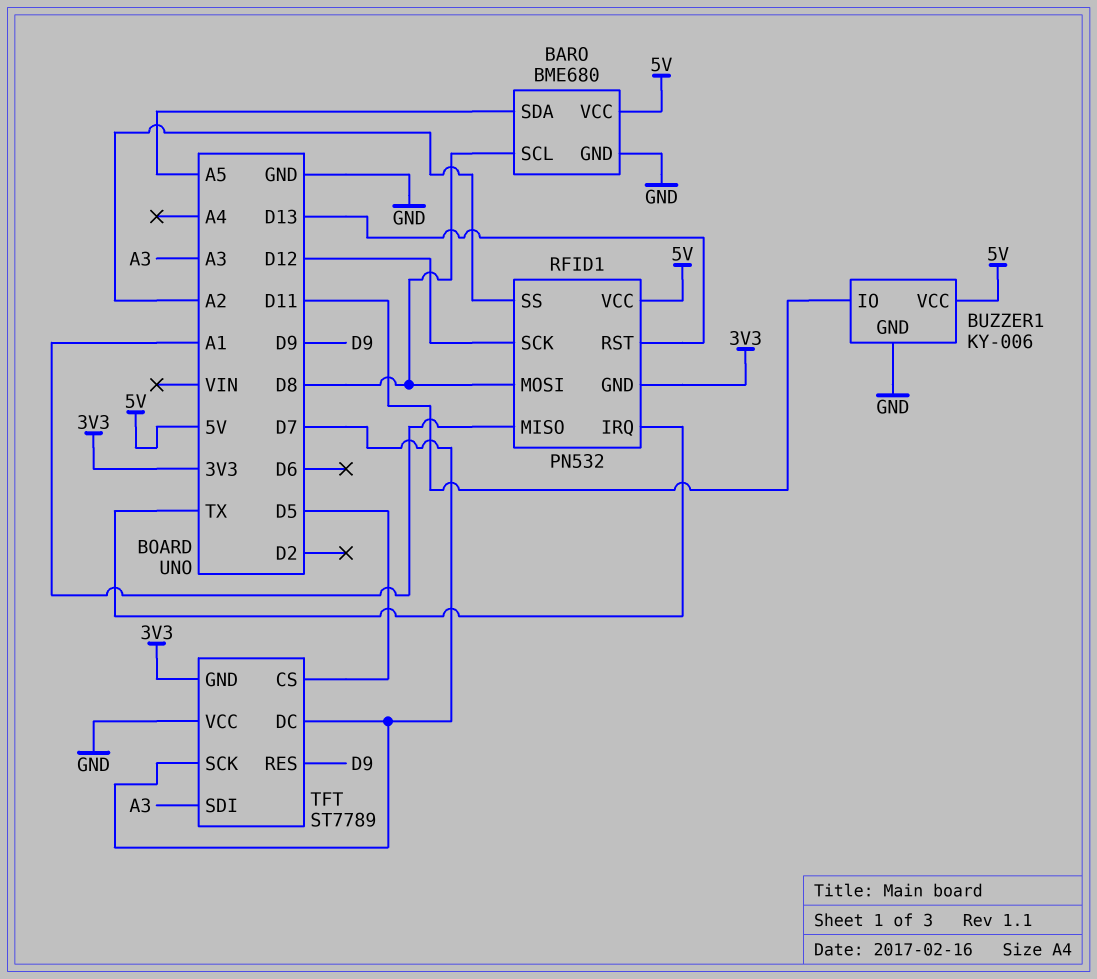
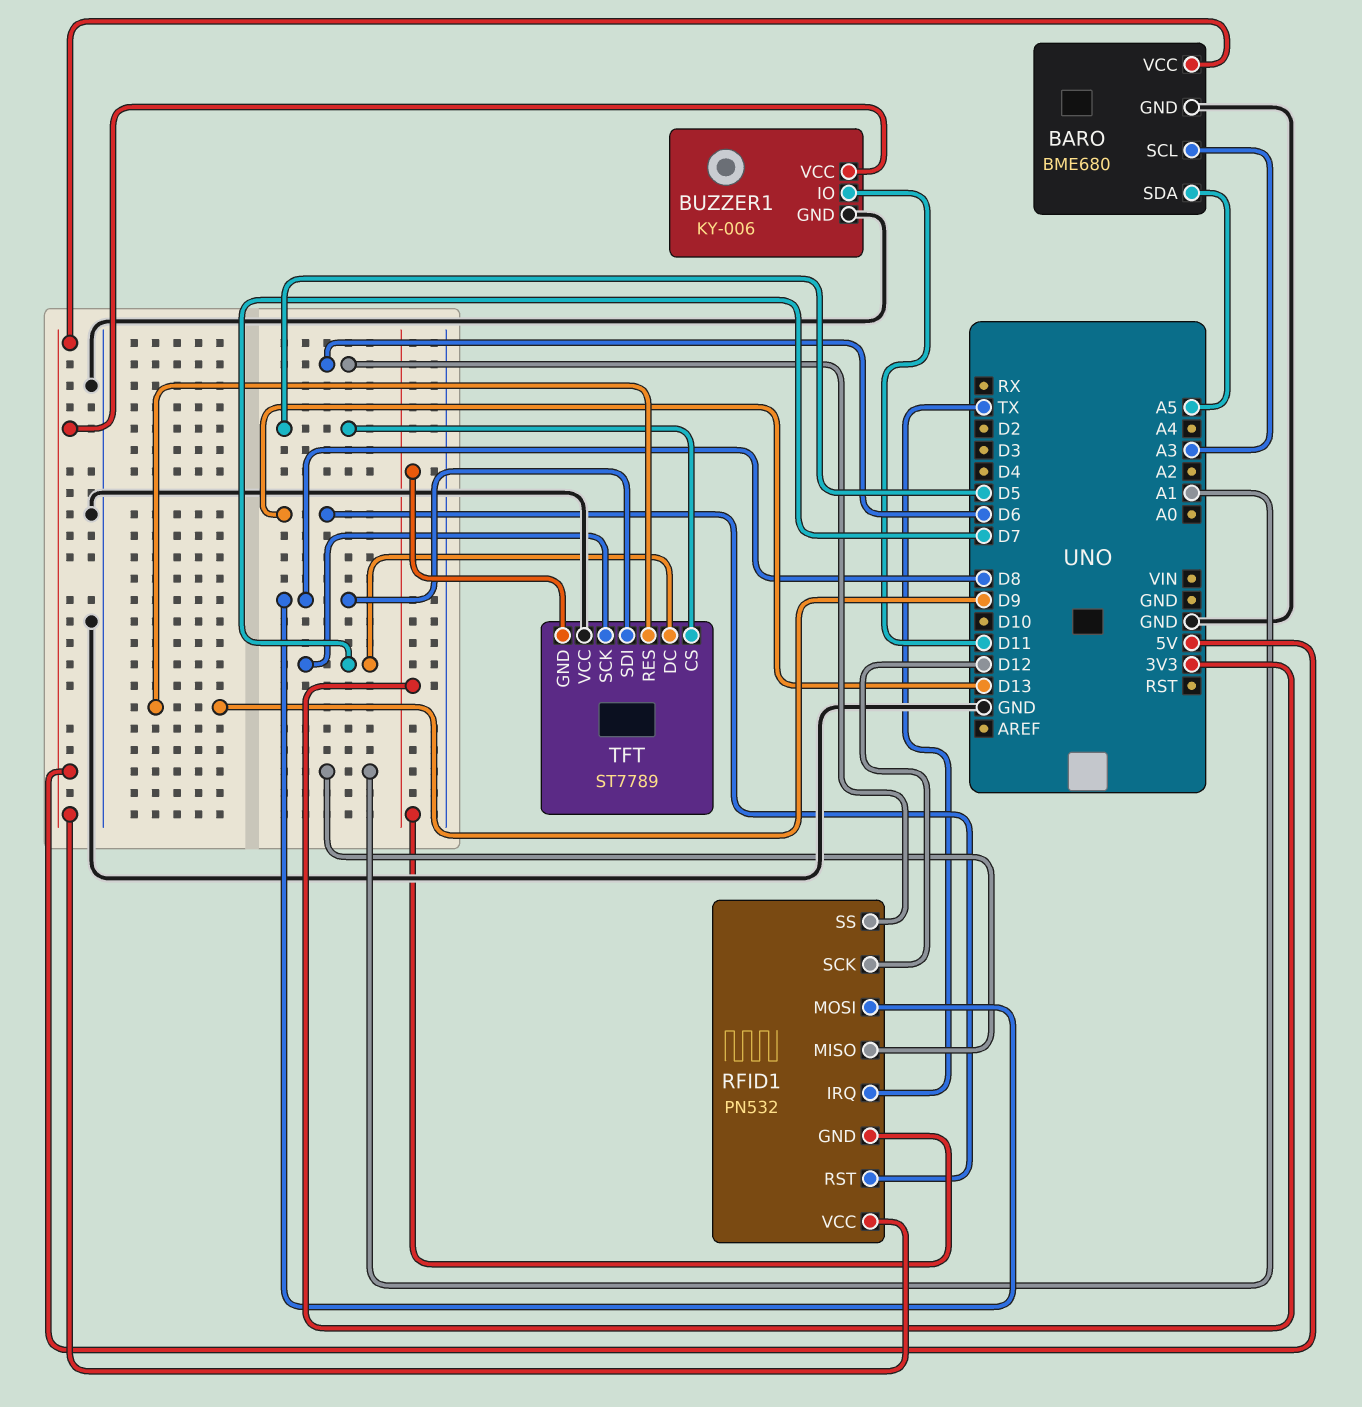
BARO pin SCL: D8 -> A3
RFID1 pin SS: A2 -> D6
TFT pin SDI: A3 -> D8

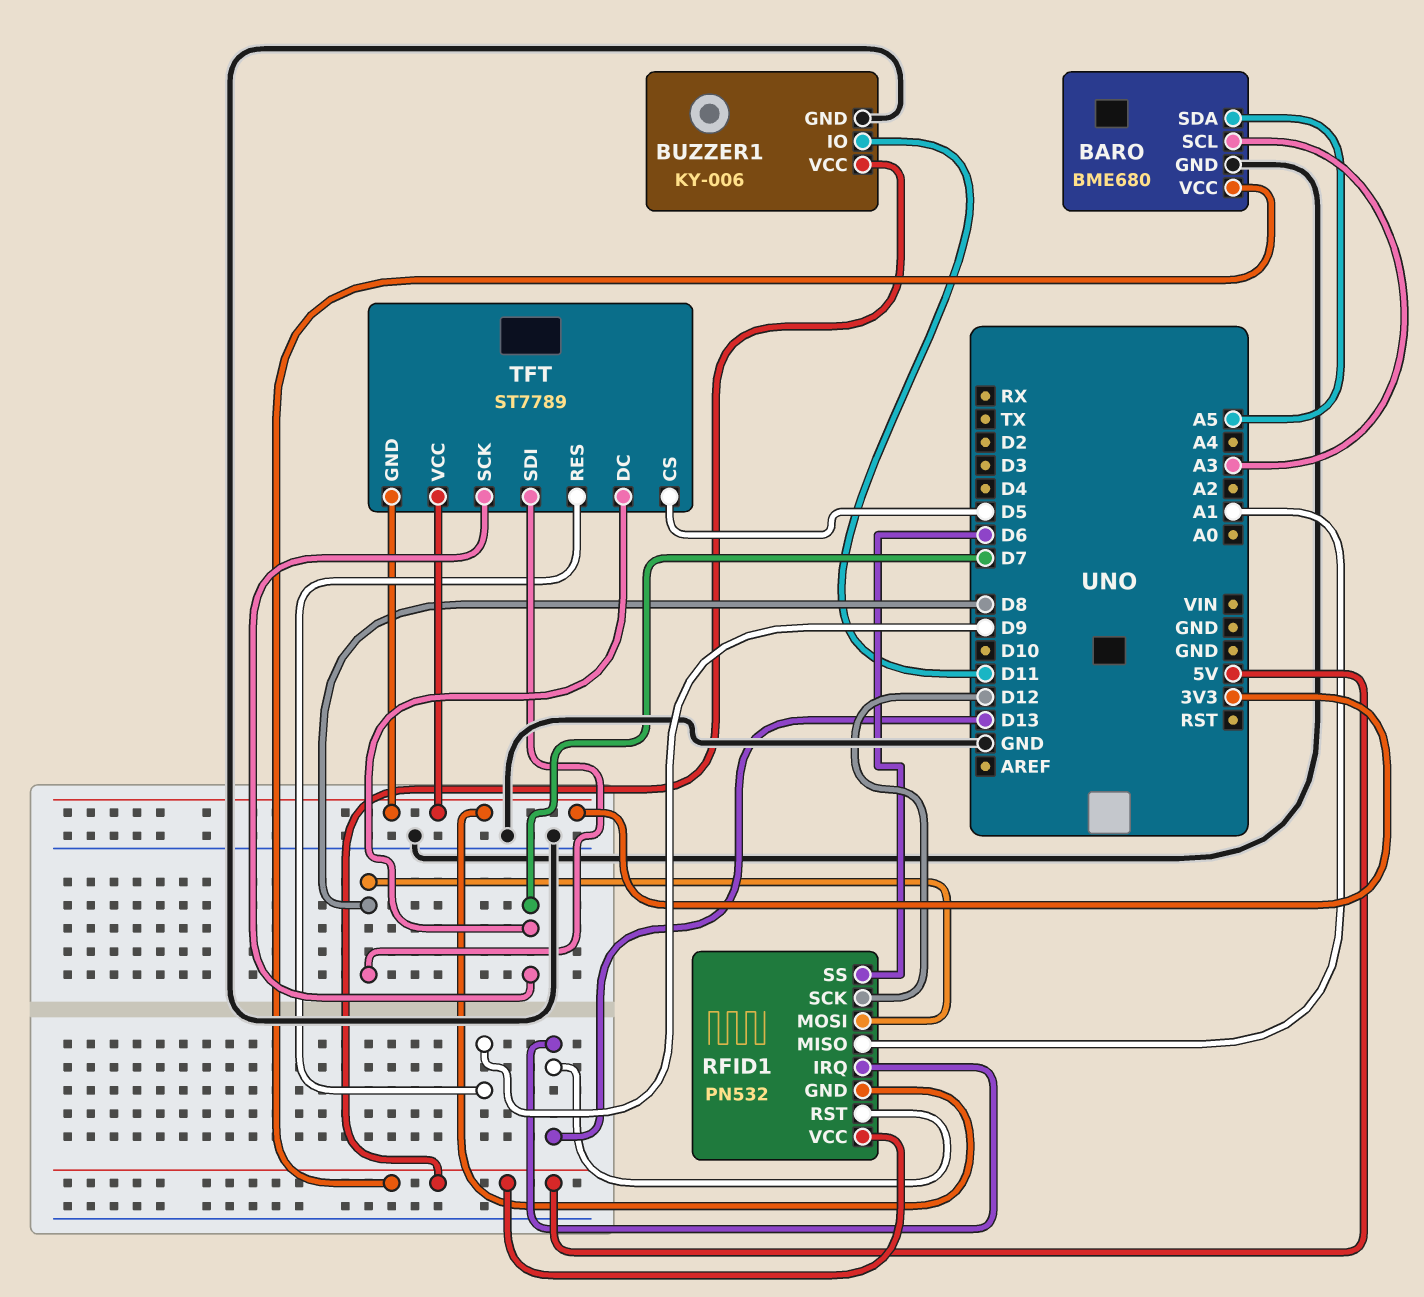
RFID1 pin IRQ: TX -> D13
TFT pin VCC: GND -> 3V3

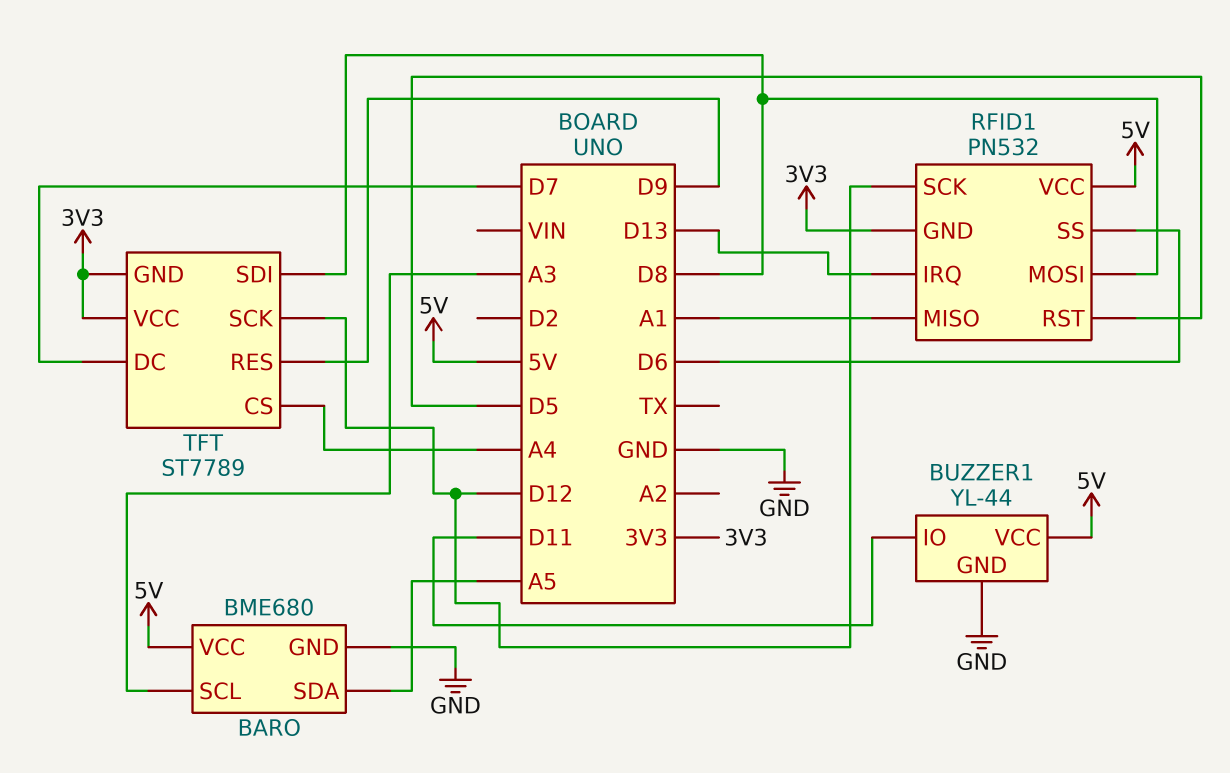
BUZZER1: KY-006 -> YL-44
RFID1 pin RST: D13 -> D5
TFT pin CS: D5 -> A4
TFT pin SCK: D7 -> D12

